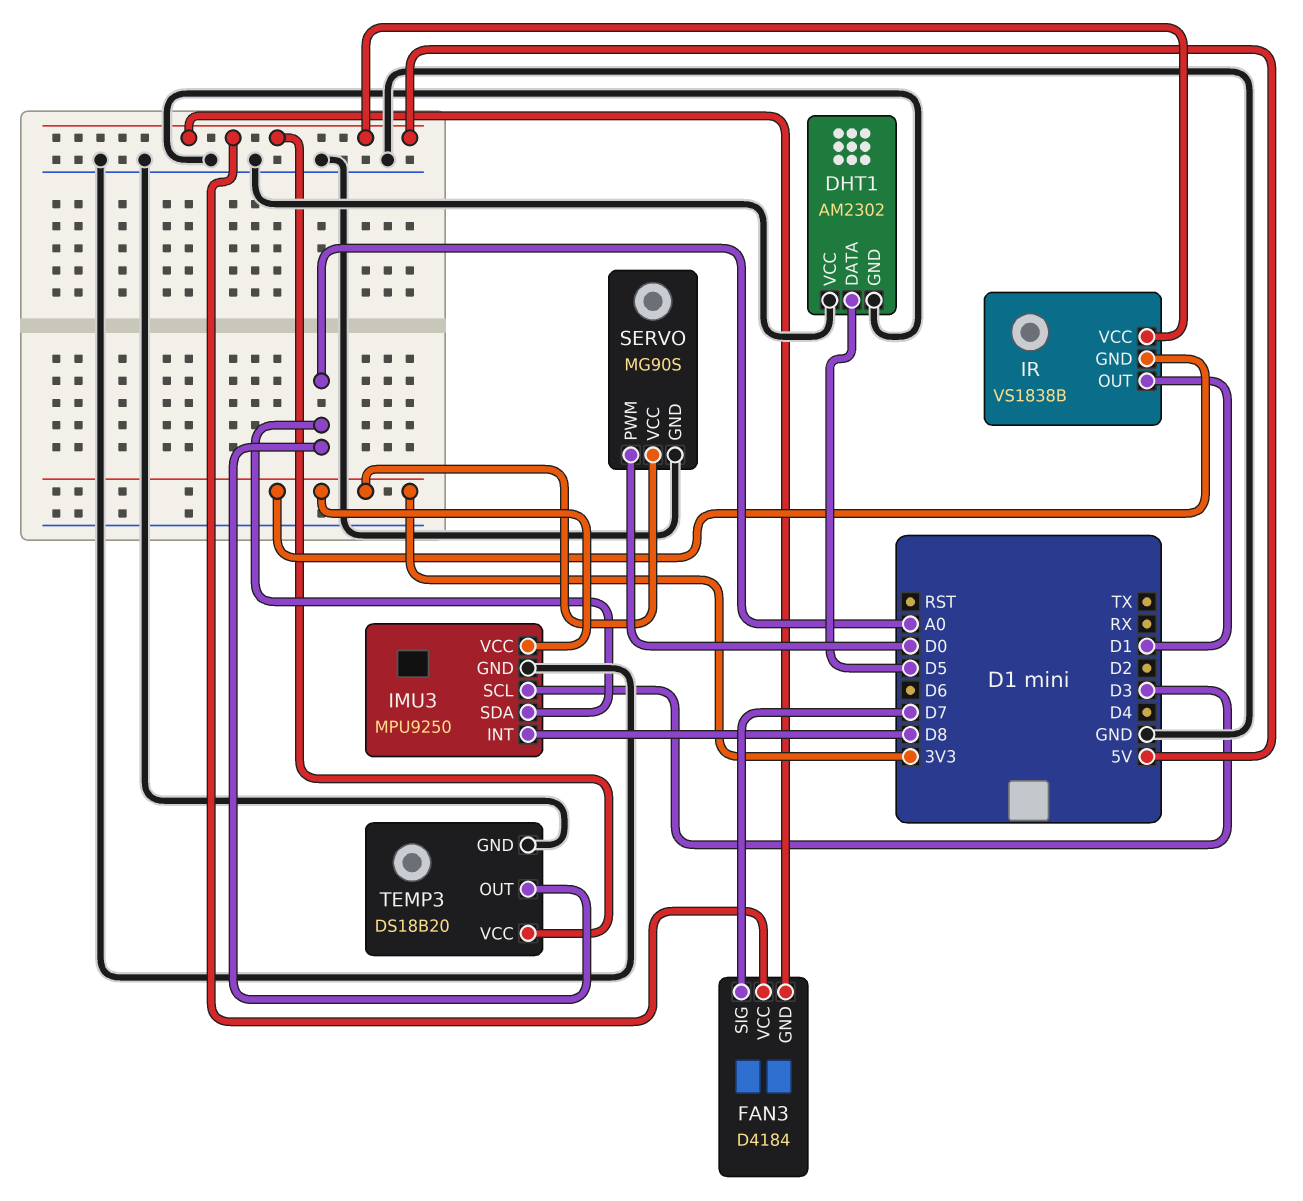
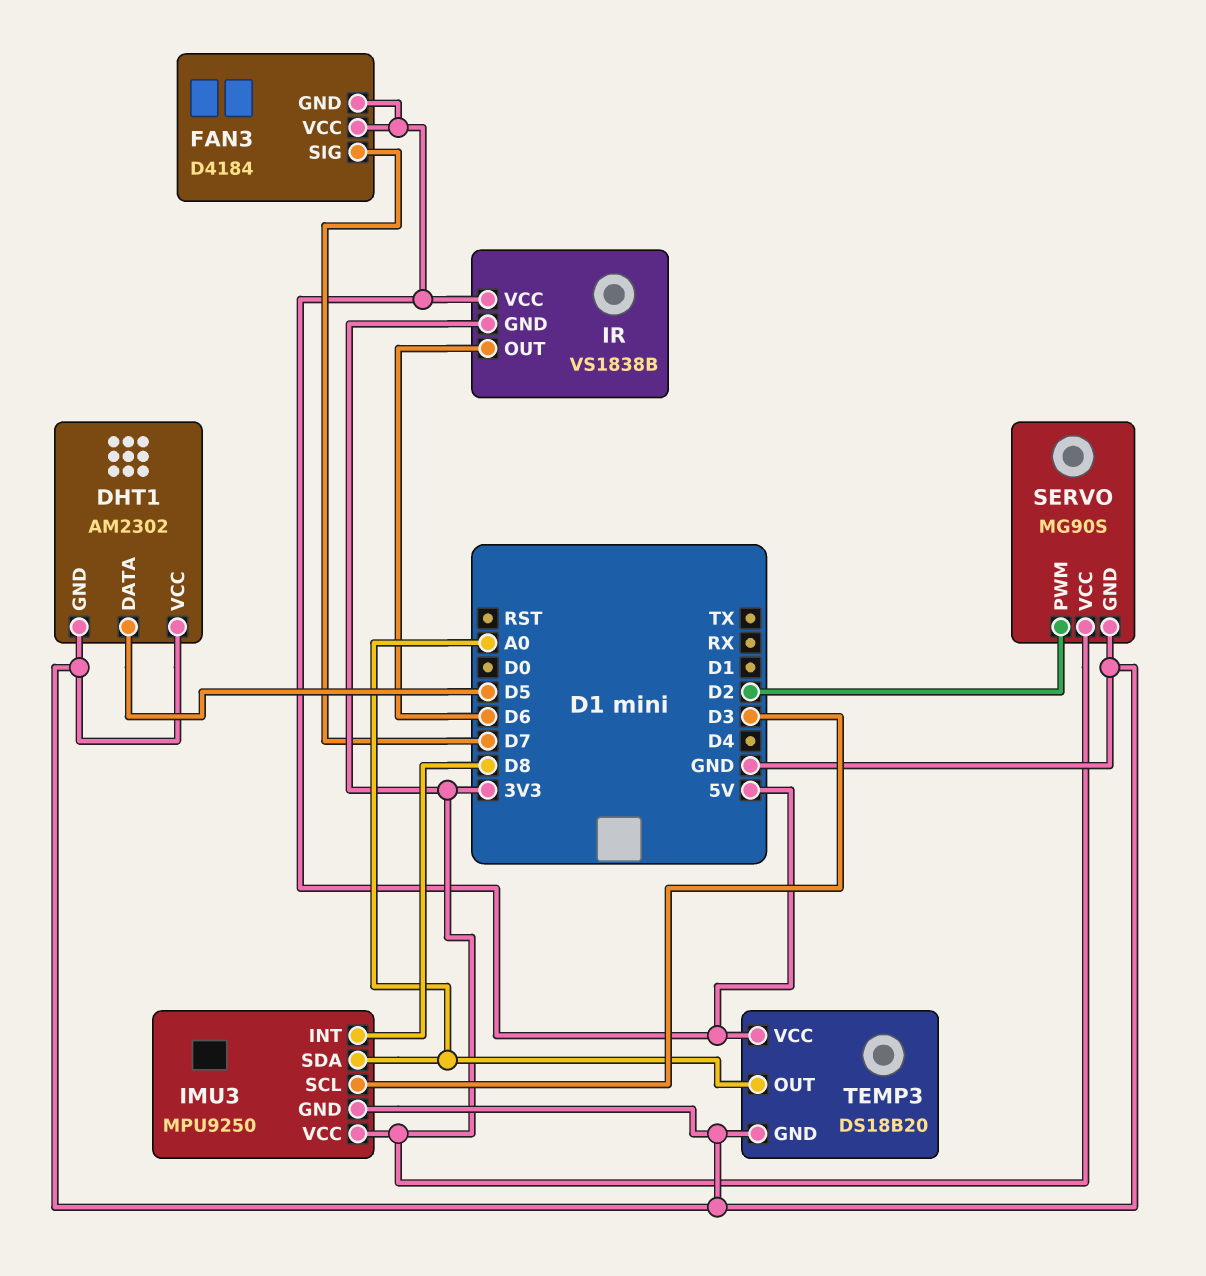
IR pin OUT: D1 -> D6
SERVO pin PWM: D0 -> D2

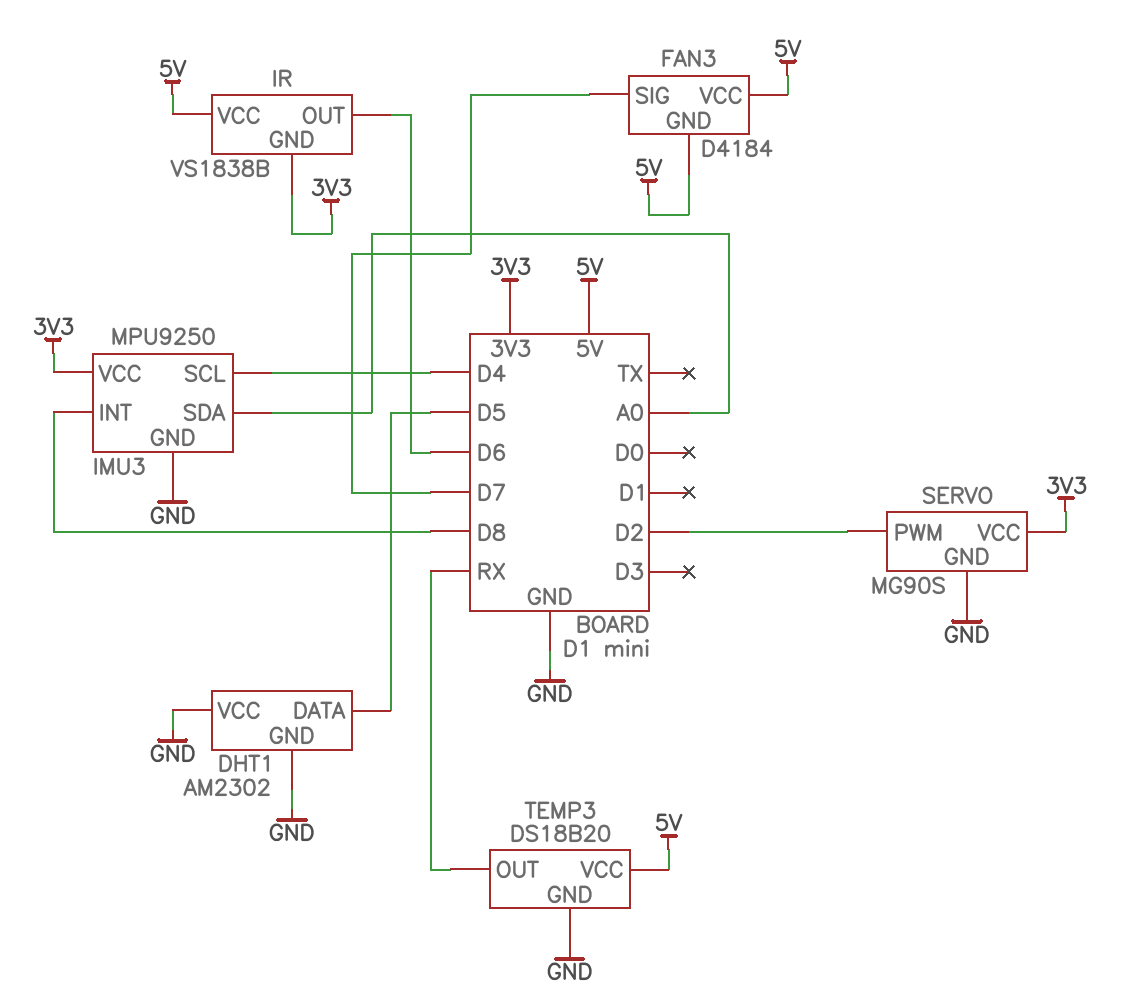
IMU3 pin SCL: D3 -> D4
TEMP3 pin OUT: A0 -> RX

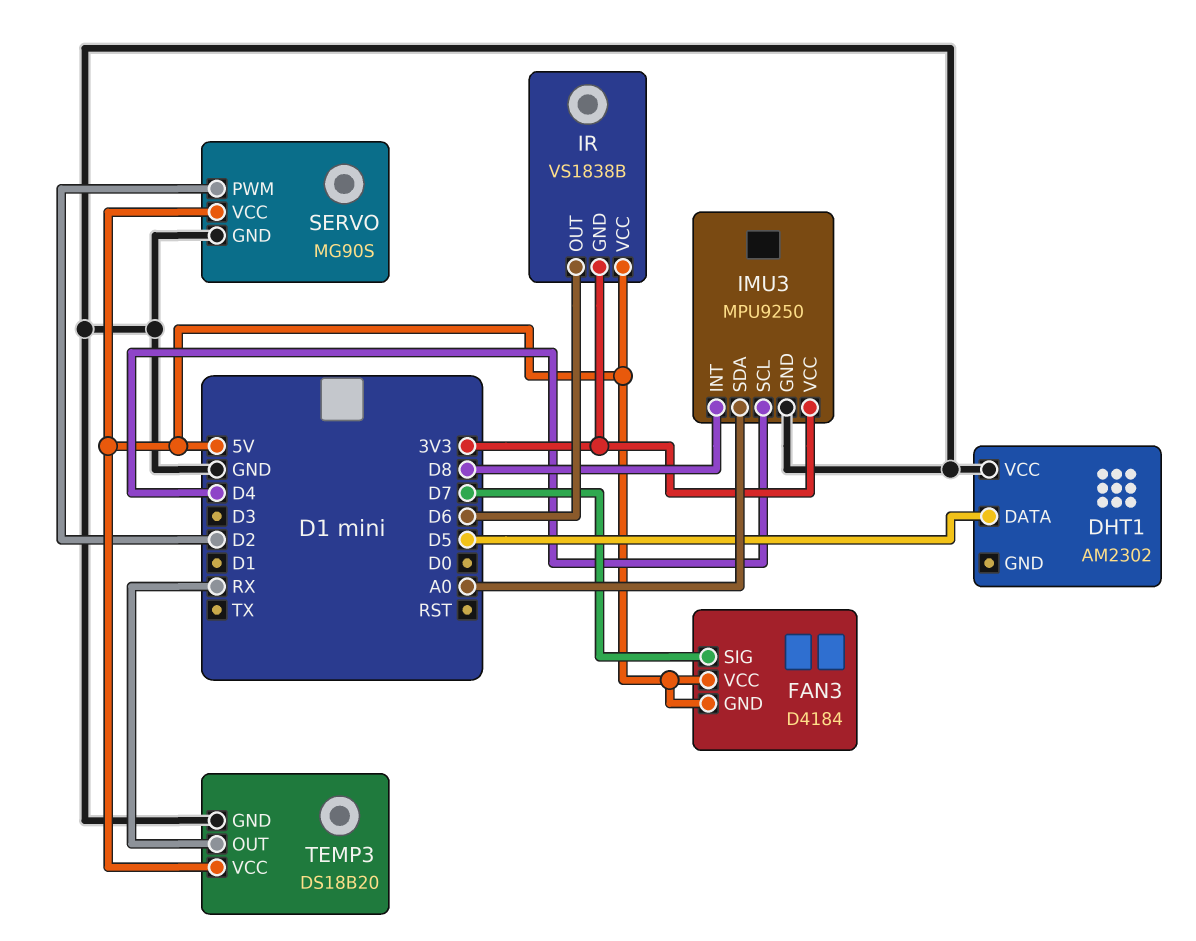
DHT1 pin GND: GND -> none
SERVO pin VCC: 3V3 -> 5V

